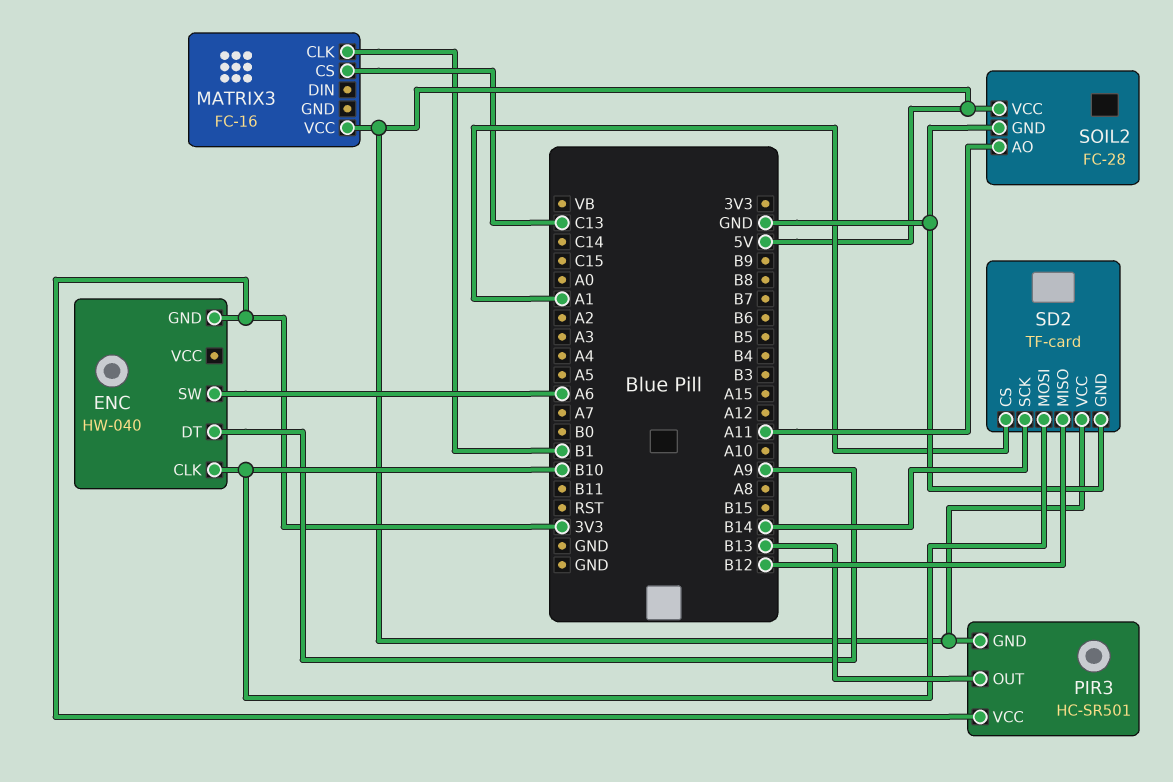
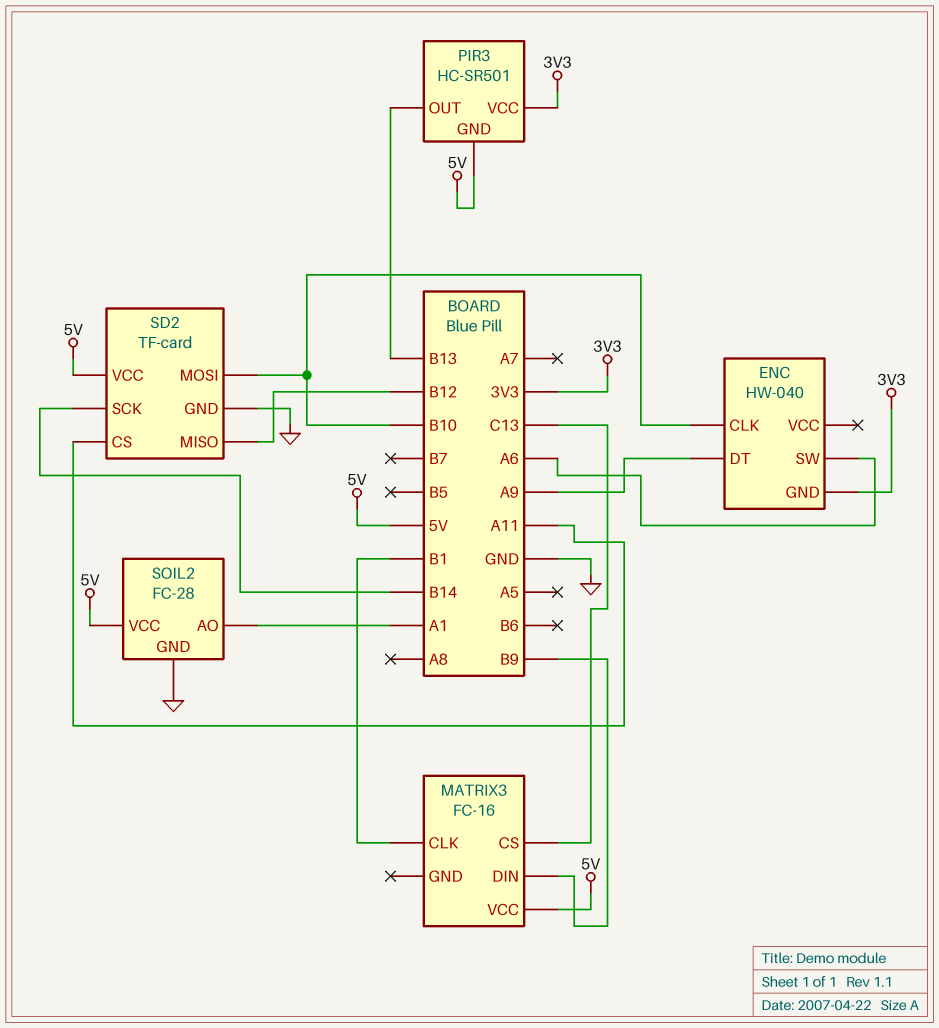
MATRIX3 pin DIN: none -> B9
SD2 pin CS: A1 -> A11
SOIL2 pin AO: A11 -> A1

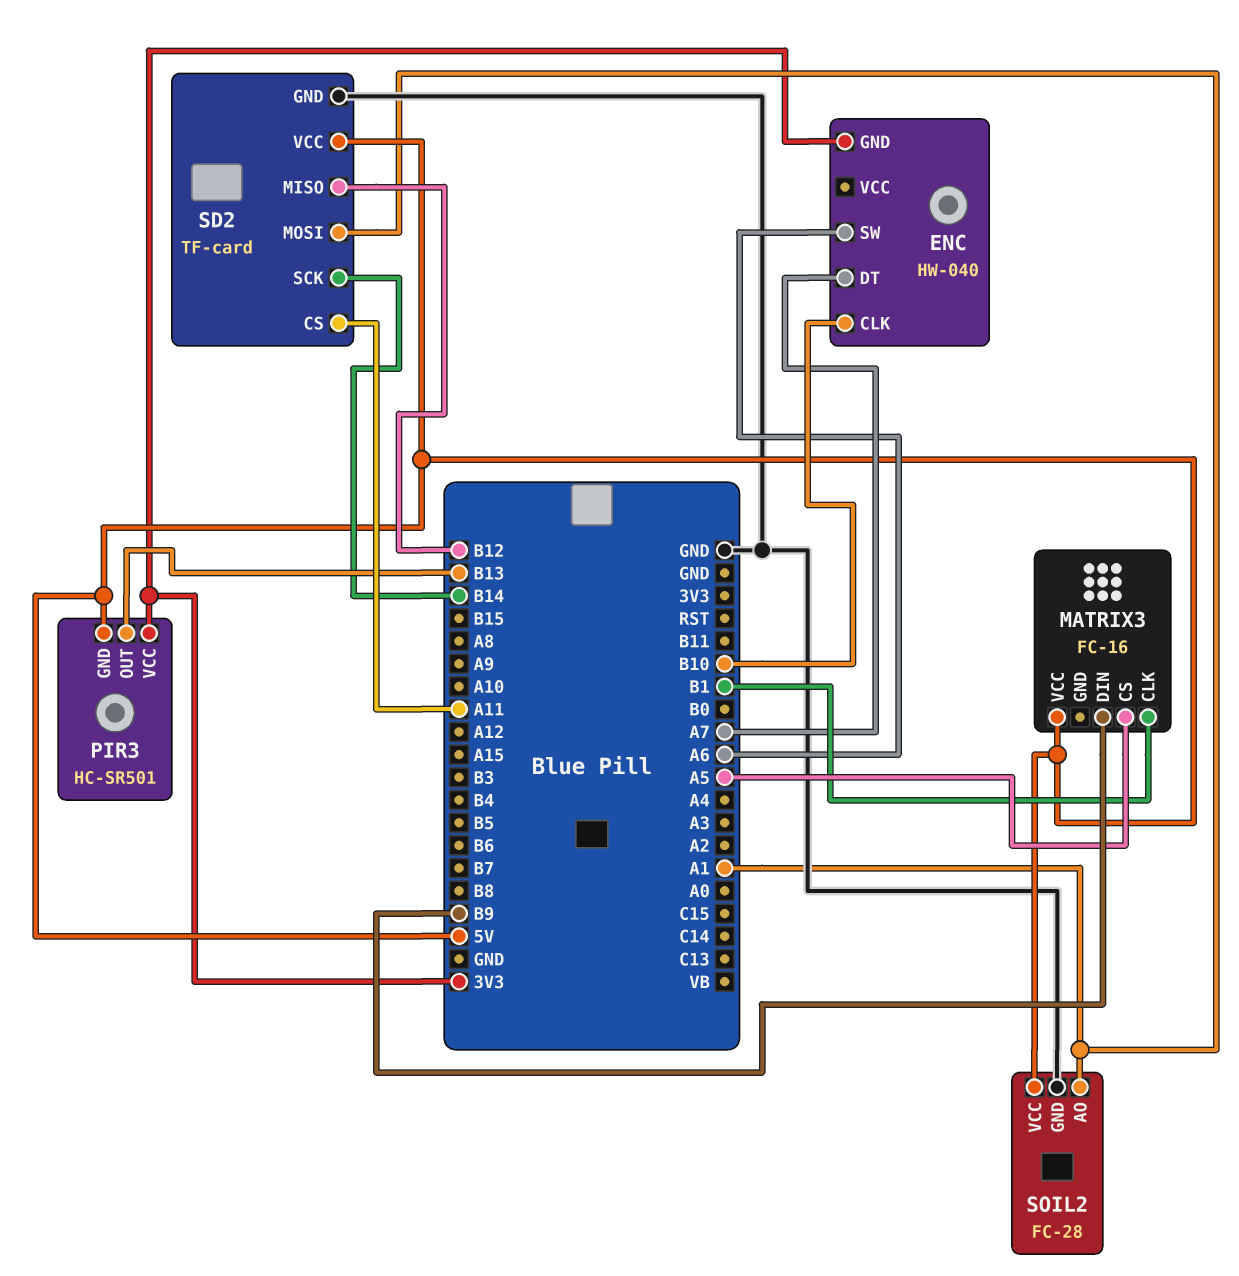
ENC pin DT: A9 -> A7
MATRIX3 pin CS: C13 -> A5
SD2 pin MOSI: B10 -> A1

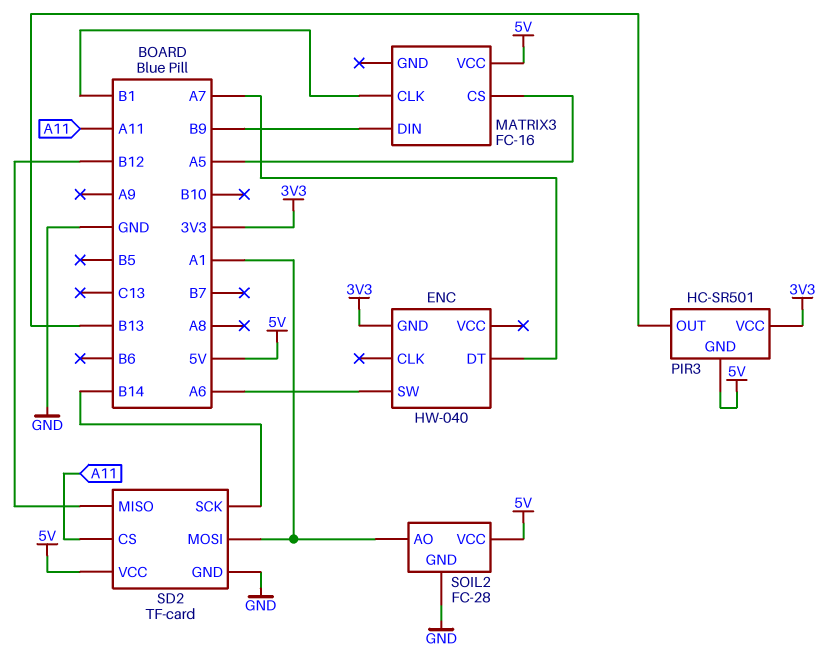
ENC pin CLK: B10 -> none

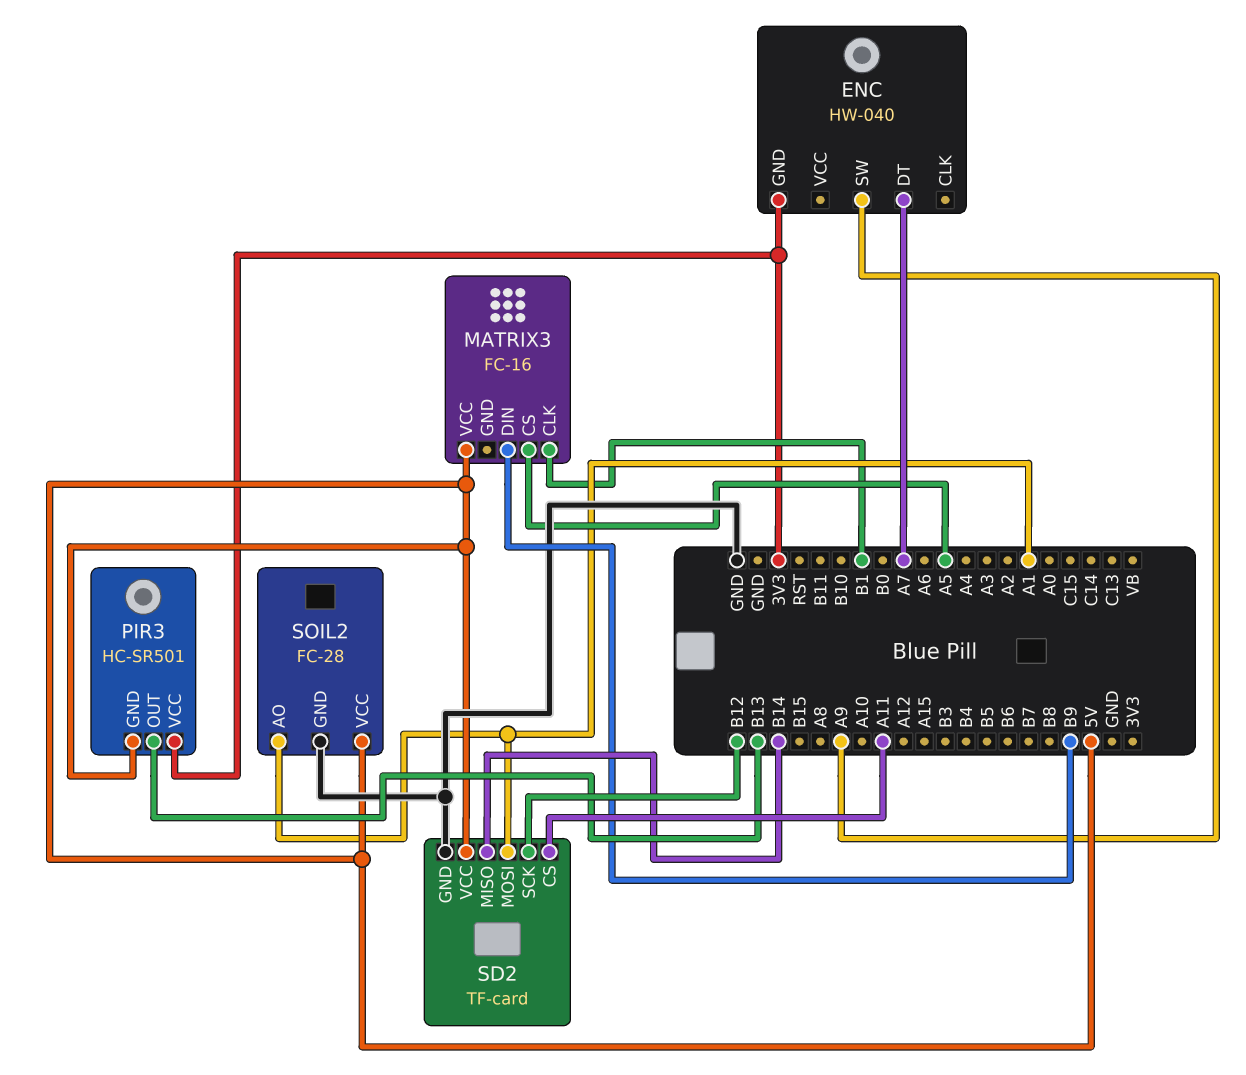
ENC pin SW: A6 -> A9
SD2 pin MISO: B12 -> B14
SD2 pin SCK: B14 -> B12

